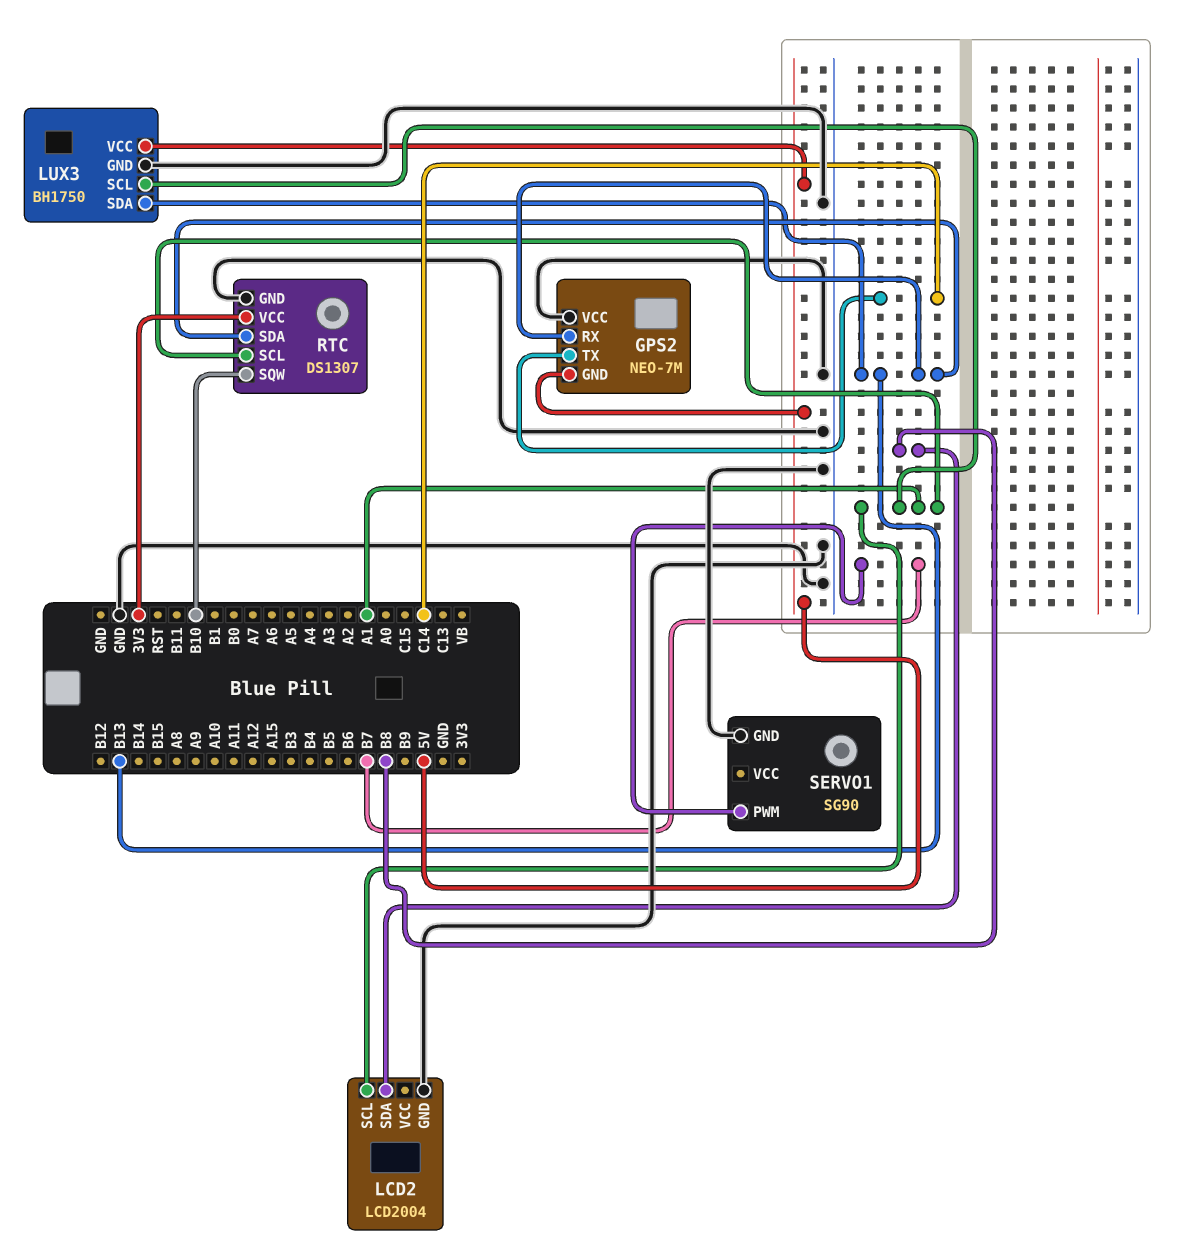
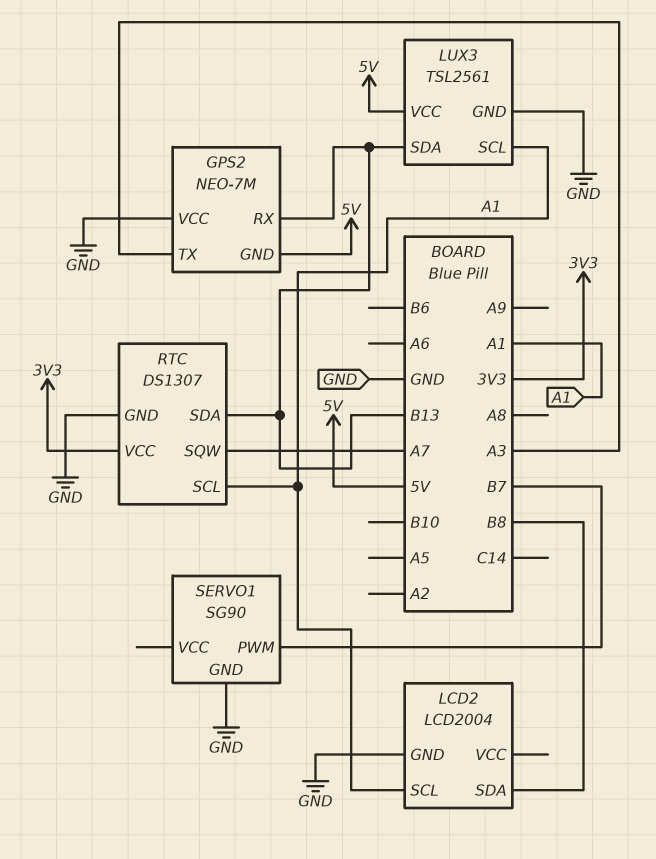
GPS2 pin TX: C14 -> A3
LUX3: BH1750 -> TSL2561
RTC pin SQW: B10 -> A7

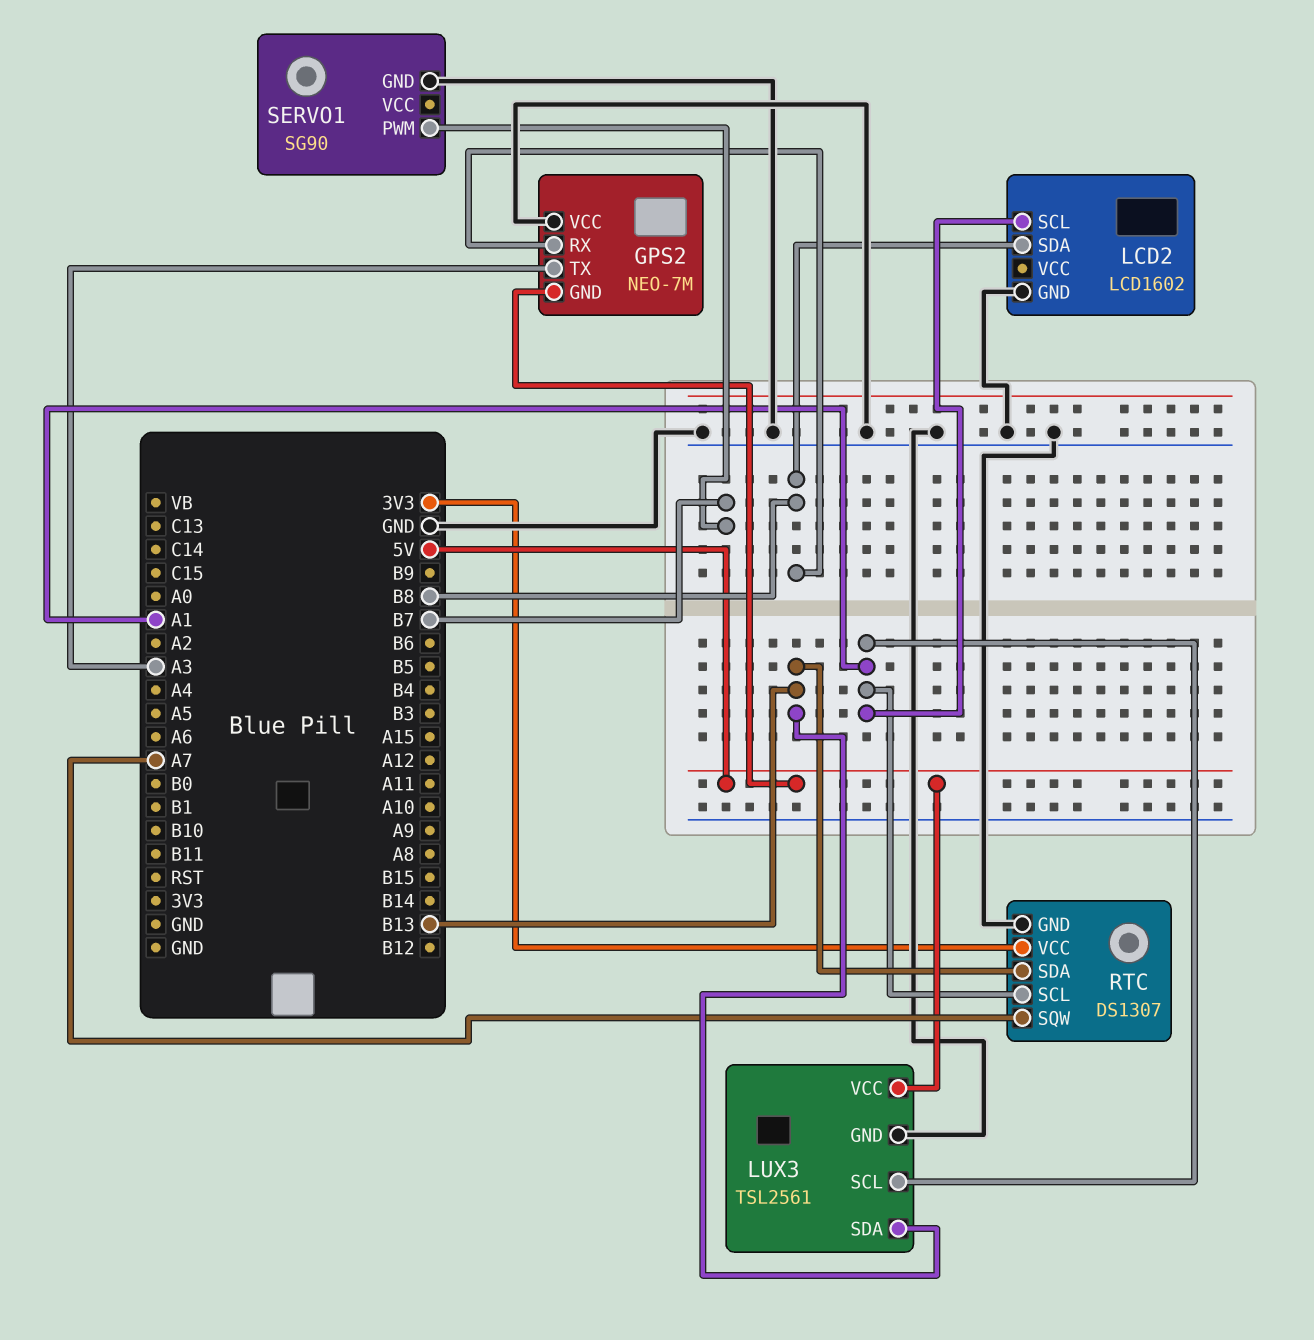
GPS2 pin RX: B13 -> B8
LCD2: LCD2004 -> LCD1602

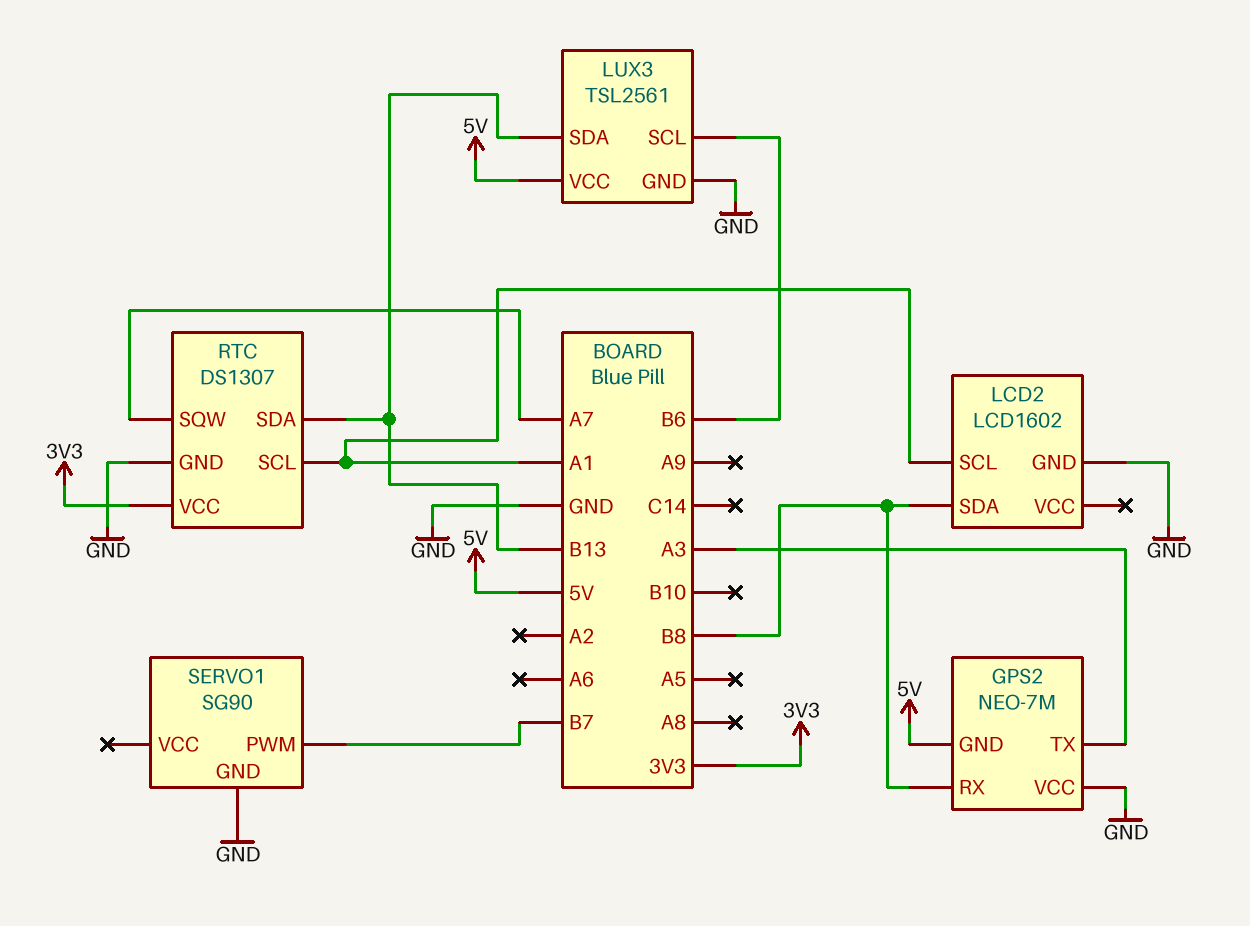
LUX3 pin SCL: A1 -> B6

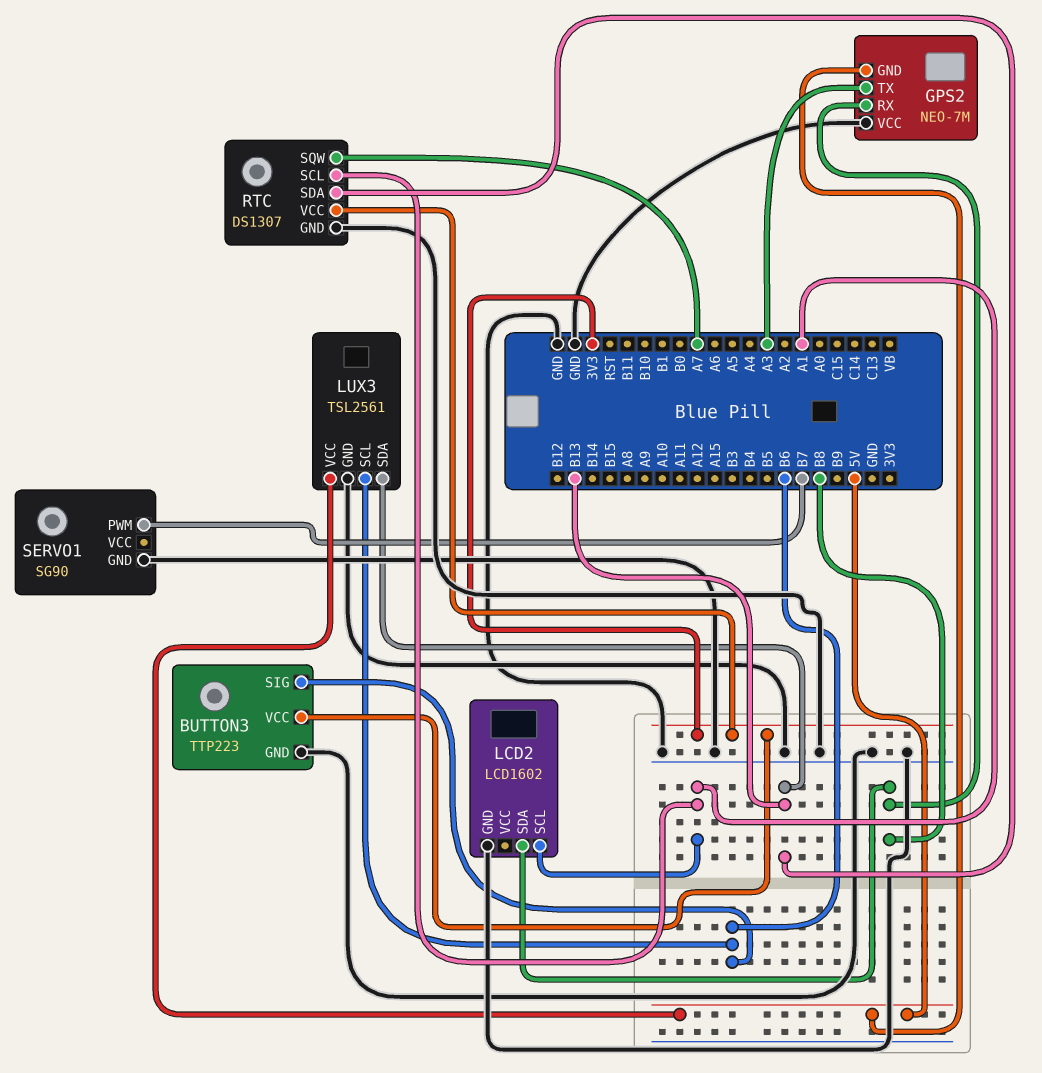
BUTTON3: none -> TTP223
BUTTON3 pin GND: none -> GND
BUTTON3 pin SIG: none -> B6
BUTTON3 pin VCC: none -> 3V3

